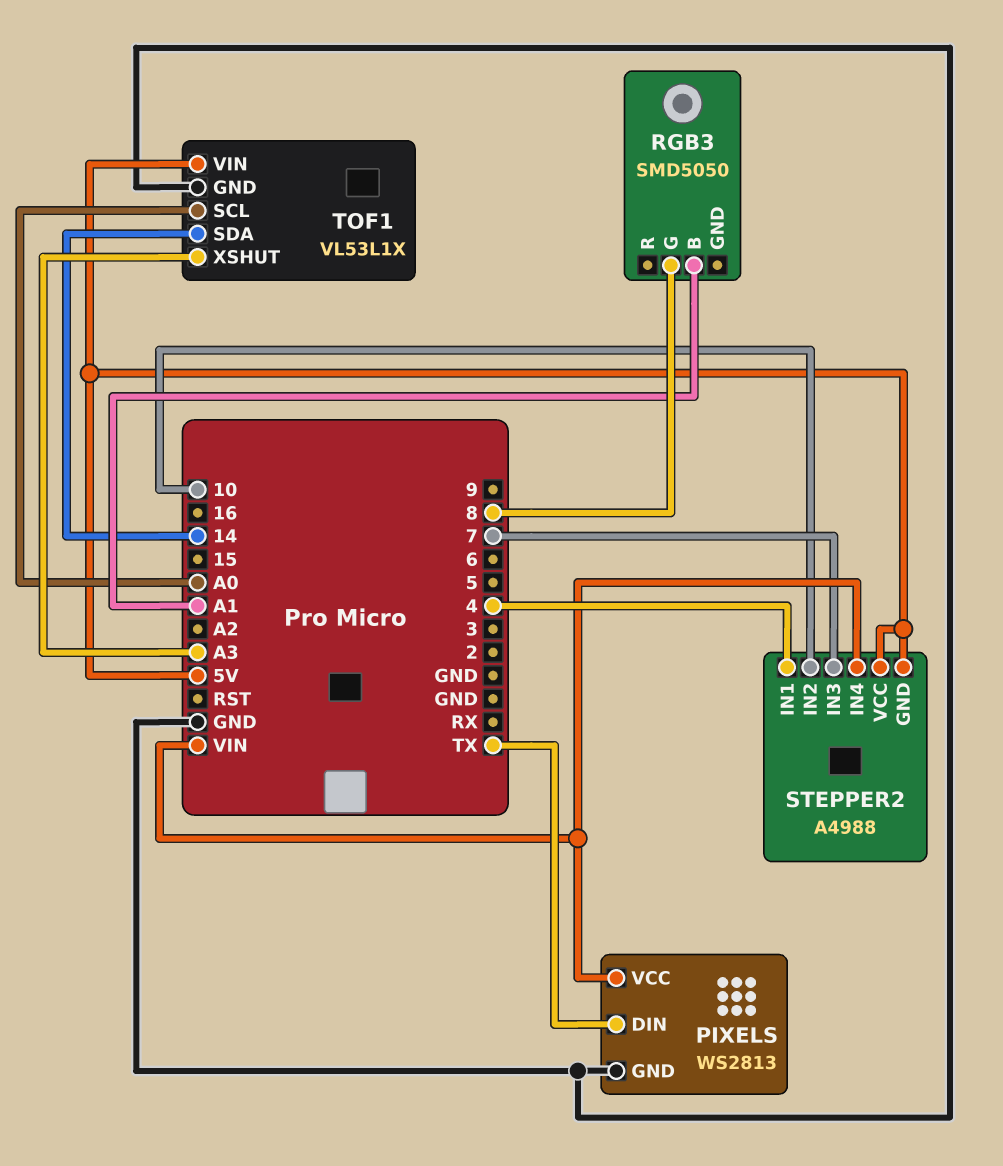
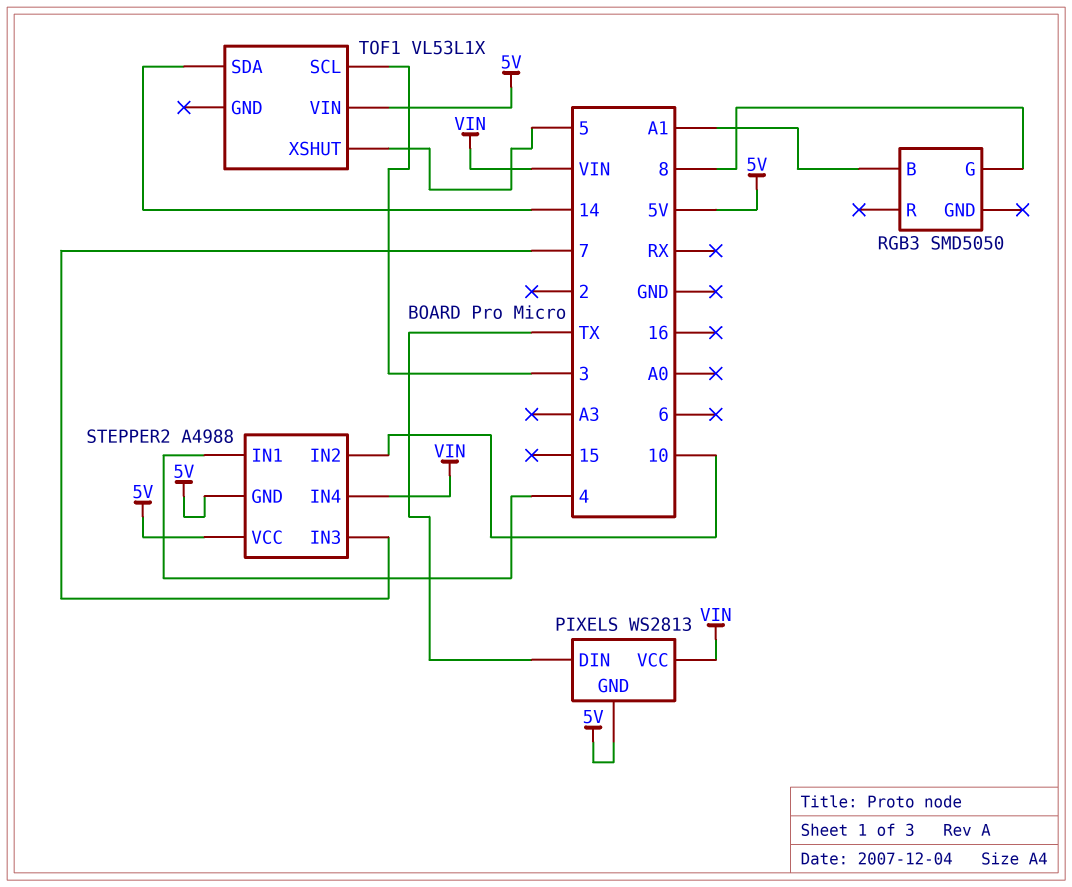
PIXELS pin GND: GND -> 5V
TOF1 pin GND: GND -> none
TOF1 pin SCL: A0 -> 3
TOF1 pin XSHUT: A3 -> 5

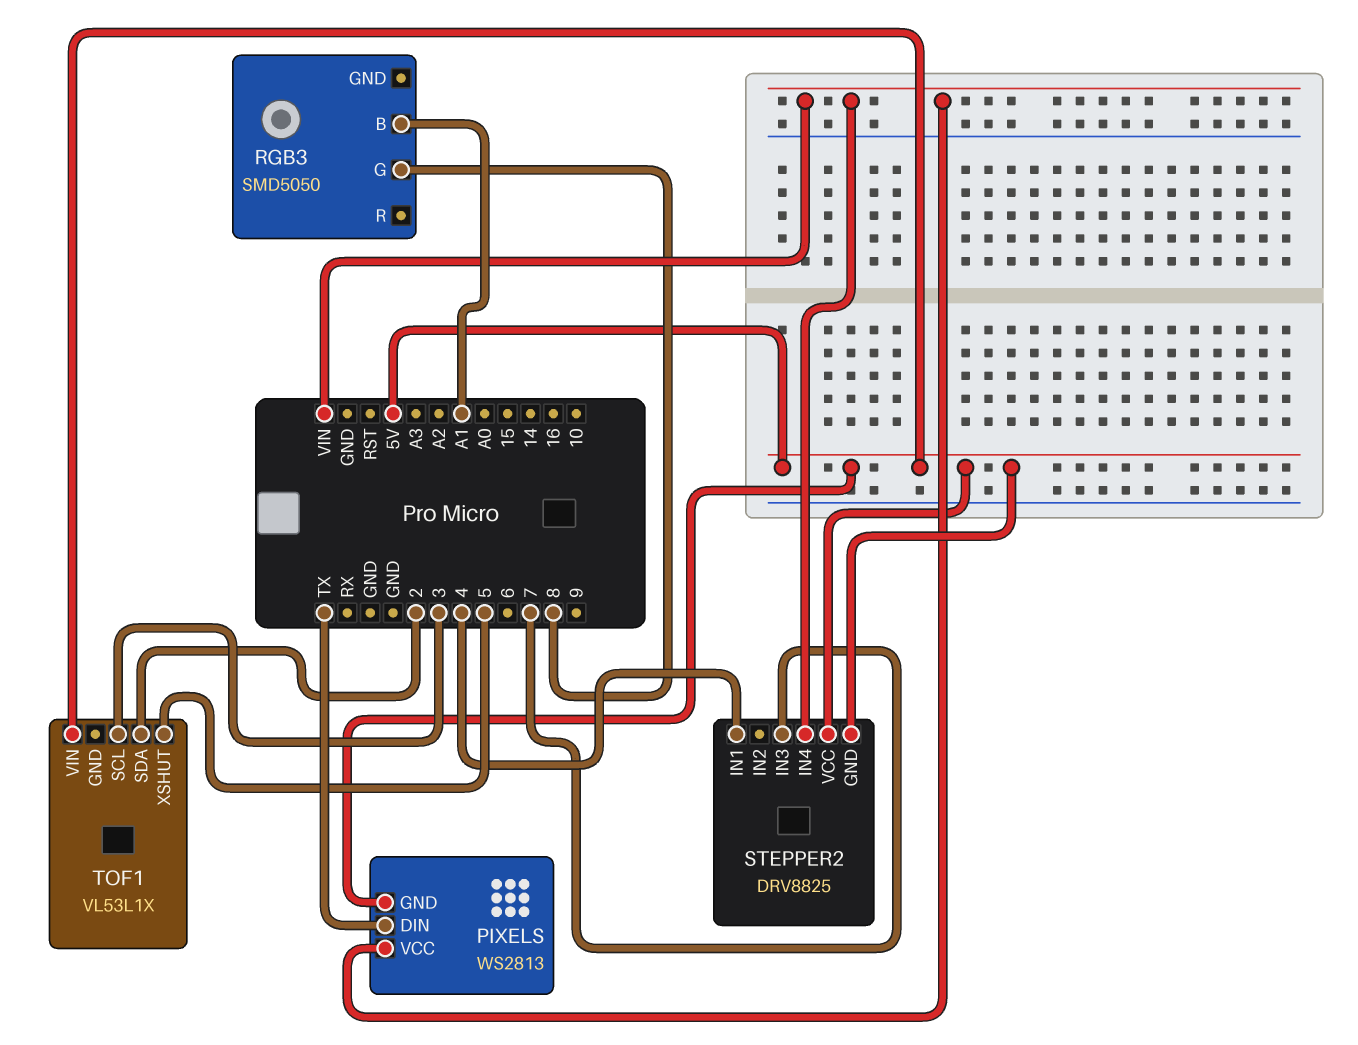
STEPPER2: A4988 -> DRV8825
STEPPER2 pin IN2: 10 -> none
TOF1 pin SDA: 14 -> 2

